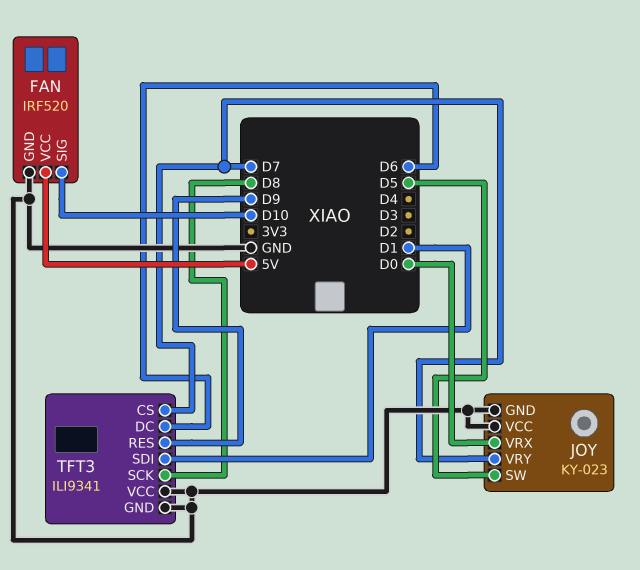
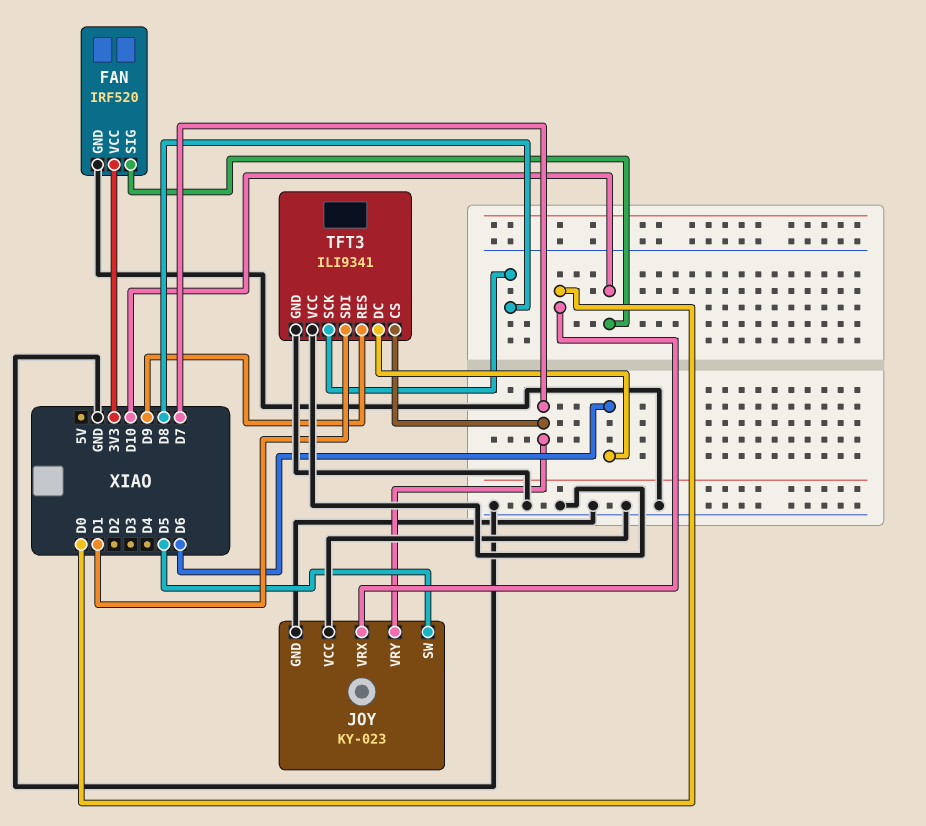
FAN pin VCC: 5V -> 3V3

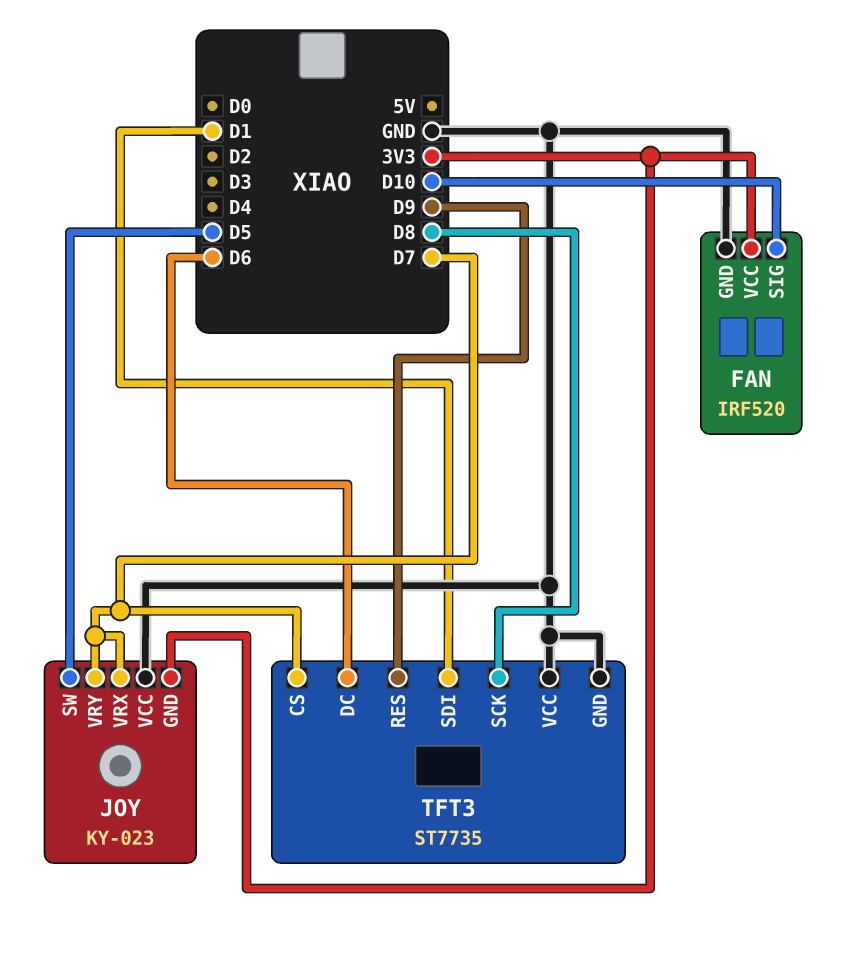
JOY pin GND: GND -> 3V3
JOY pin VRX: D0 -> D7
TFT3: ILI9341 -> ST7735

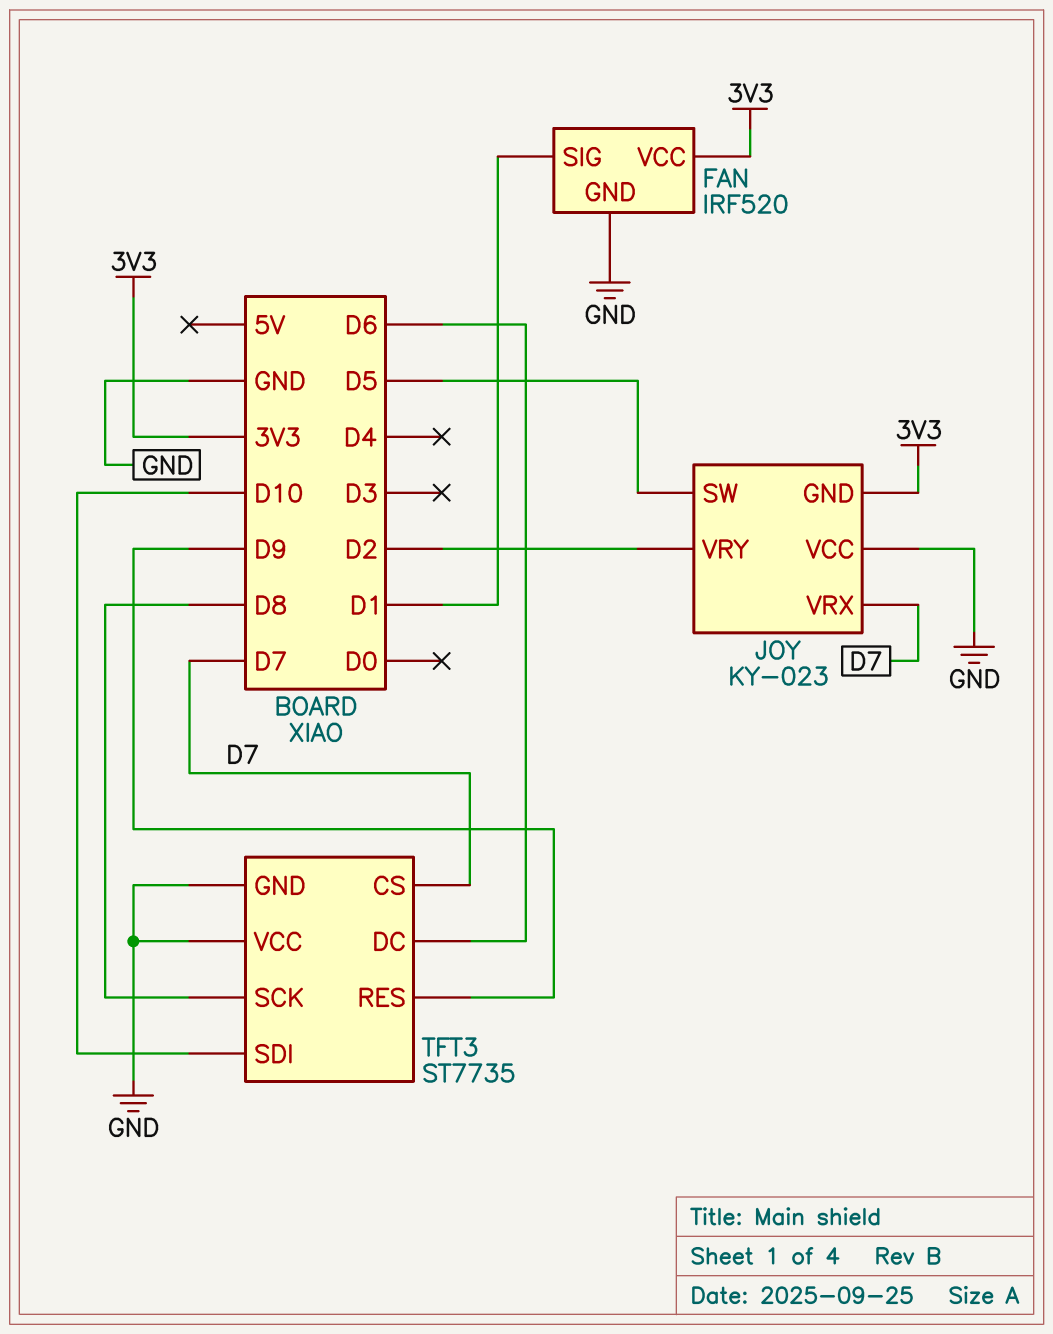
FAN pin SIG: D10 -> D1
JOY pin VRY: D7 -> D2
TFT3 pin SDI: D1 -> D10

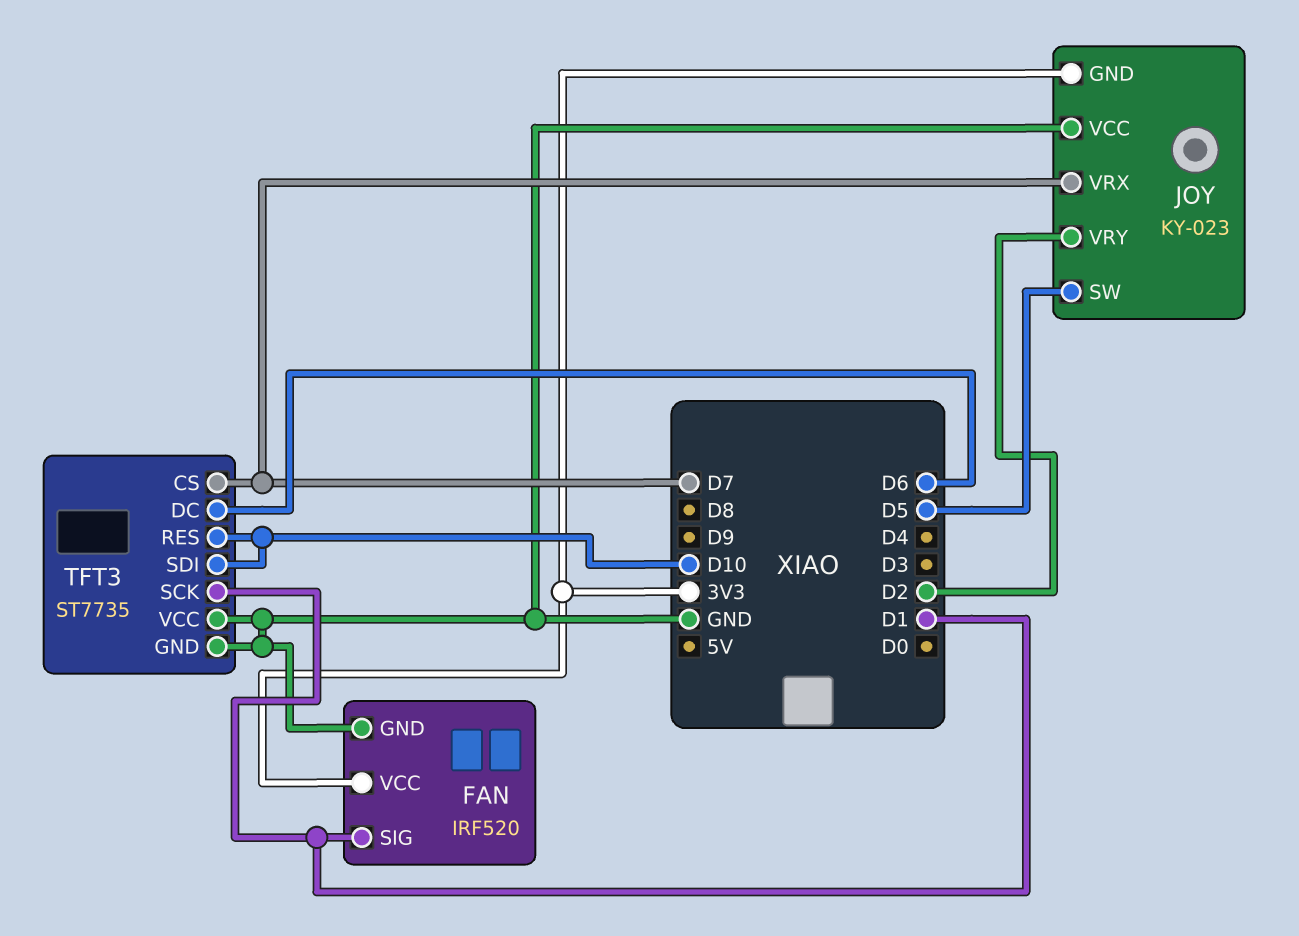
TFT3 pin RES: D9 -> D10
TFT3 pin SCK: D8 -> D1

